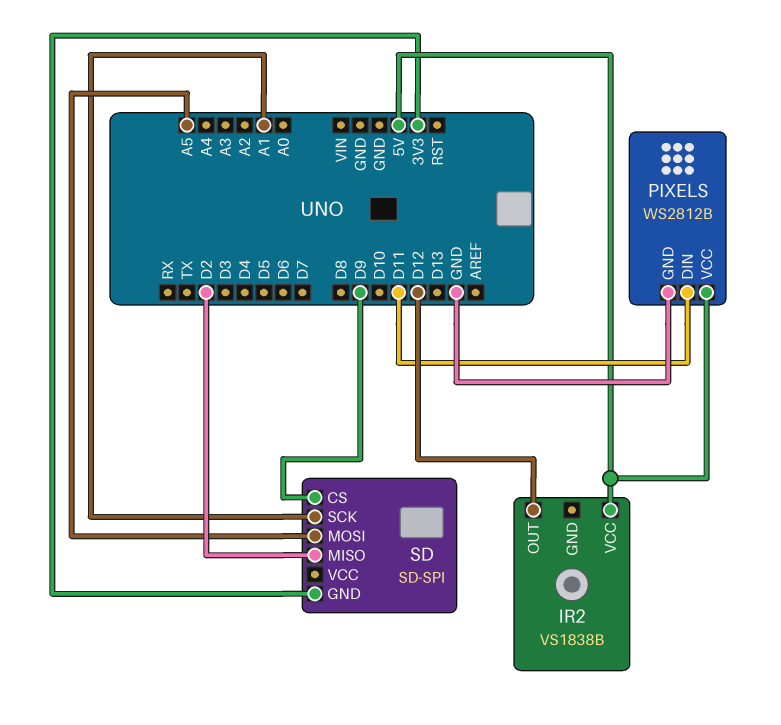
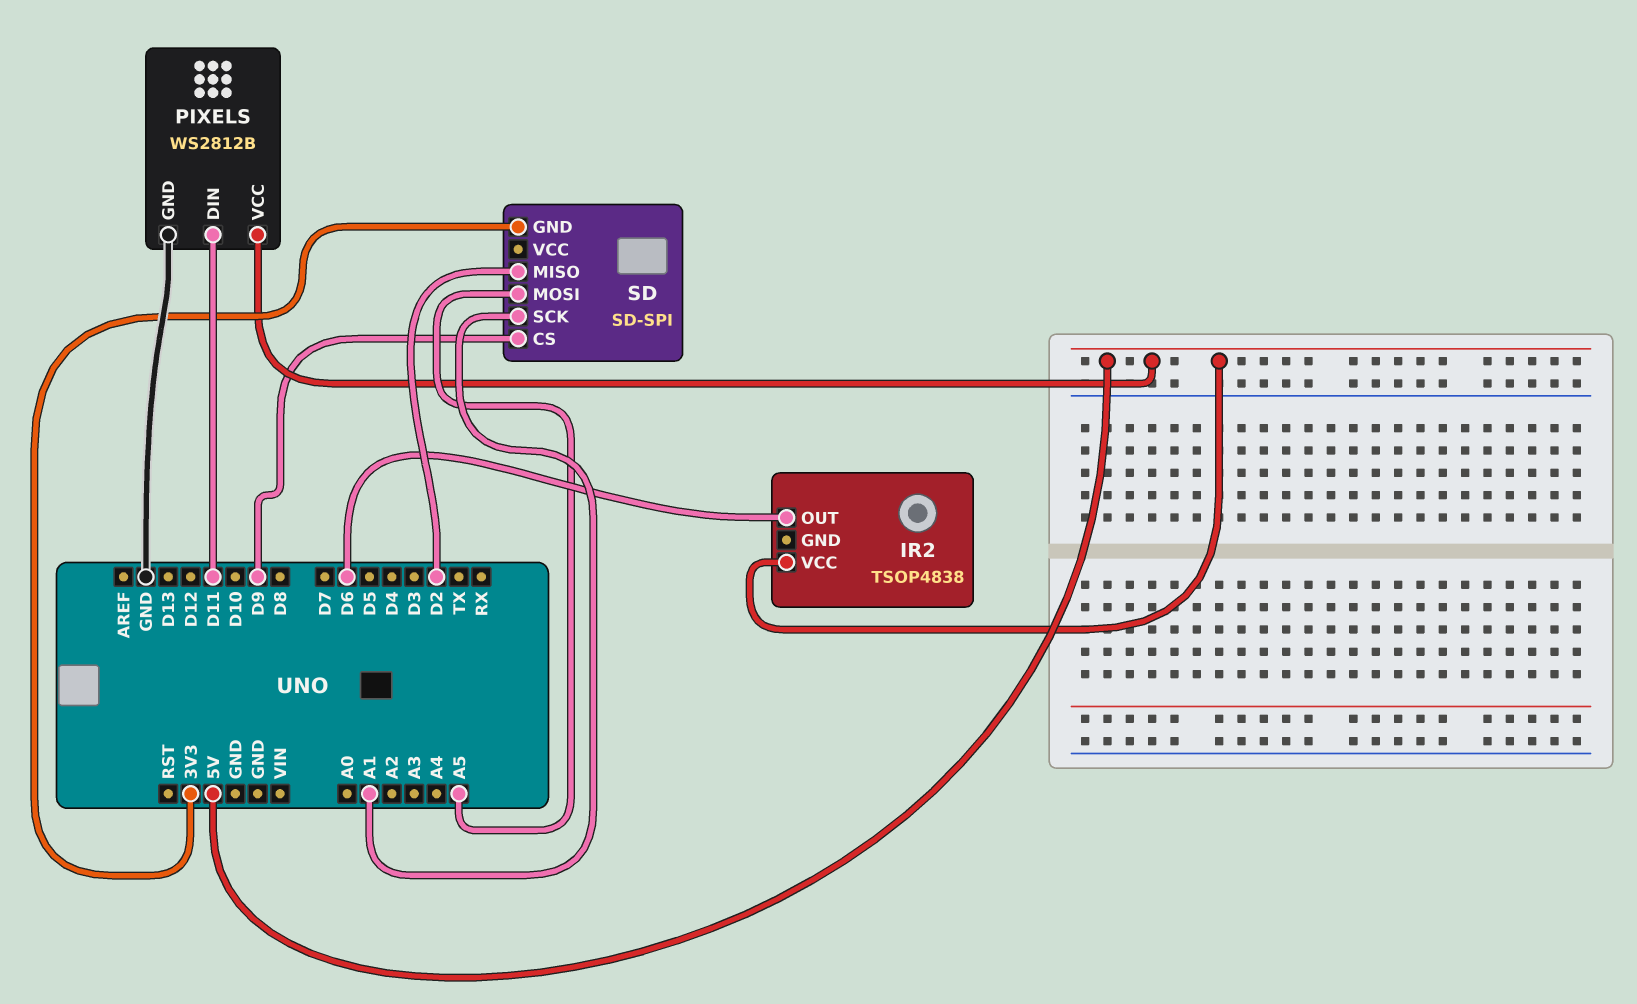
IR2: VS1838B -> TSOP4838
IR2 pin OUT: D12 -> D6

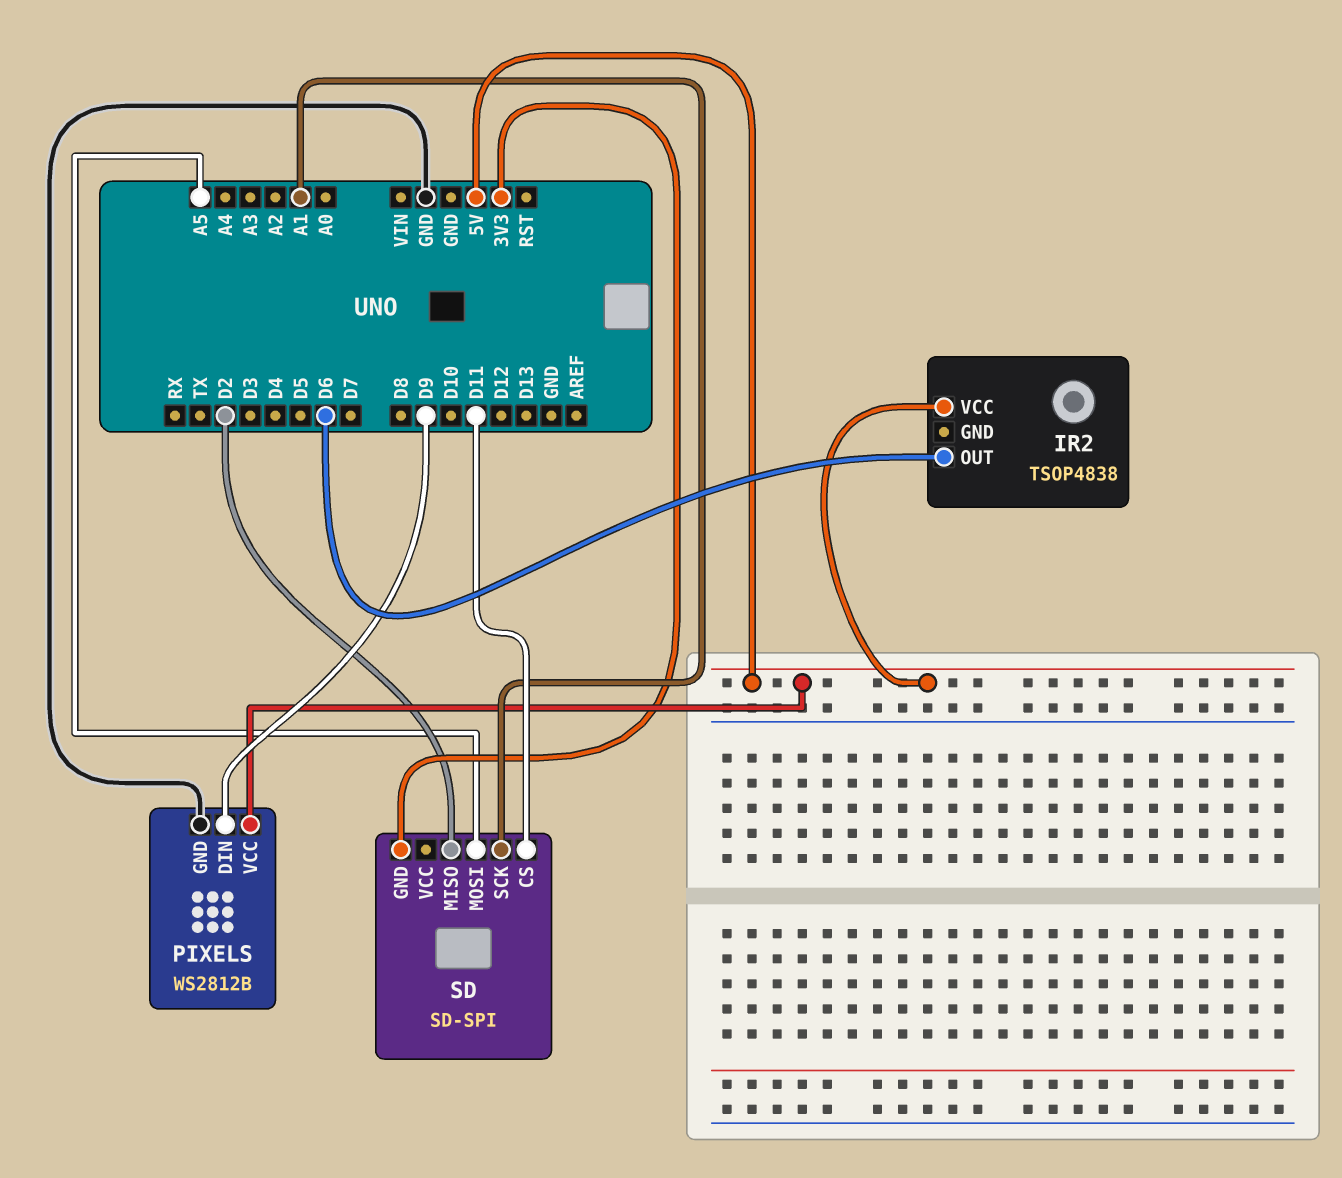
PIXELS pin DIN: D11 -> D9
SD pin CS: D9 -> D11

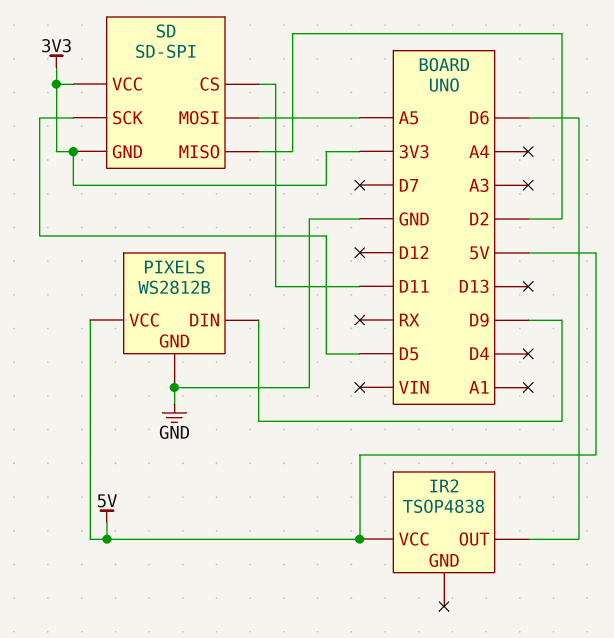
SD pin SCK: A1 -> D5
SD pin VCC: none -> 3V3

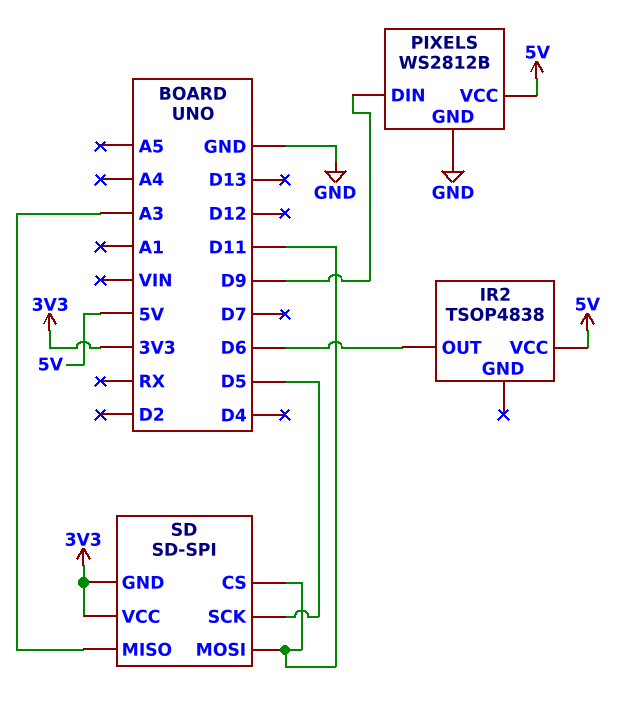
SD pin MISO: D2 -> A3
SD pin MOSI: A5 -> D11

